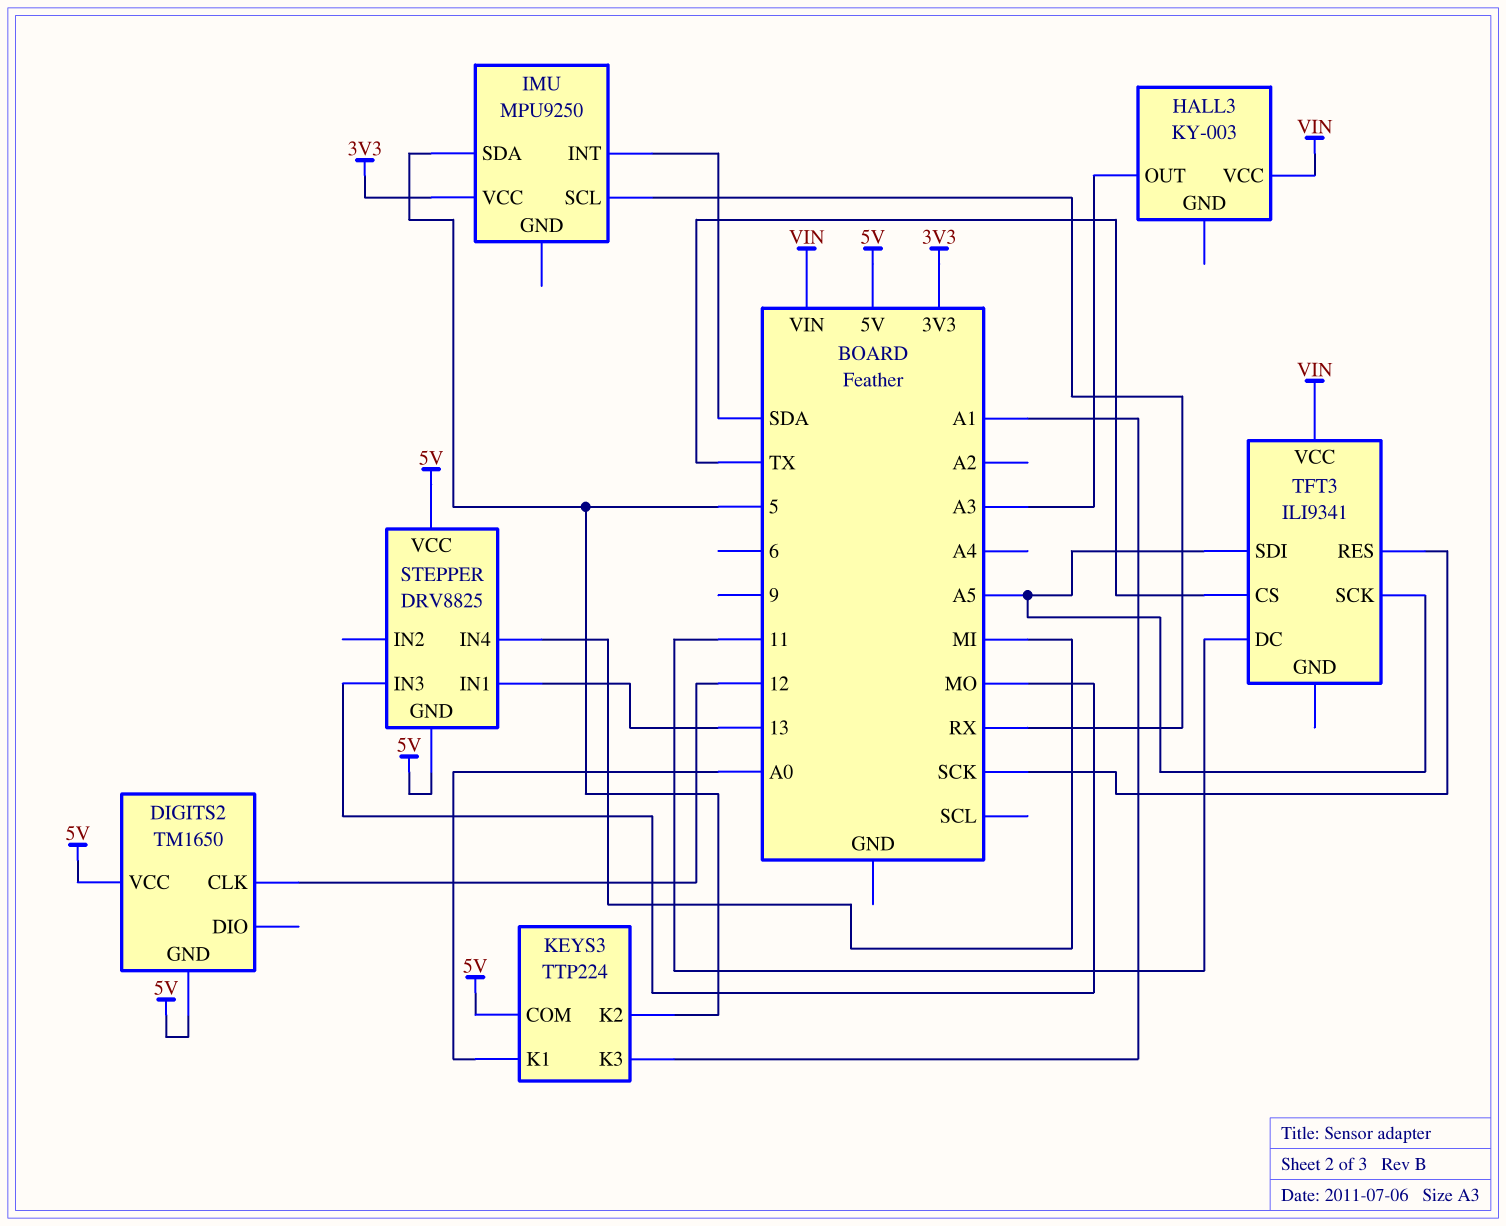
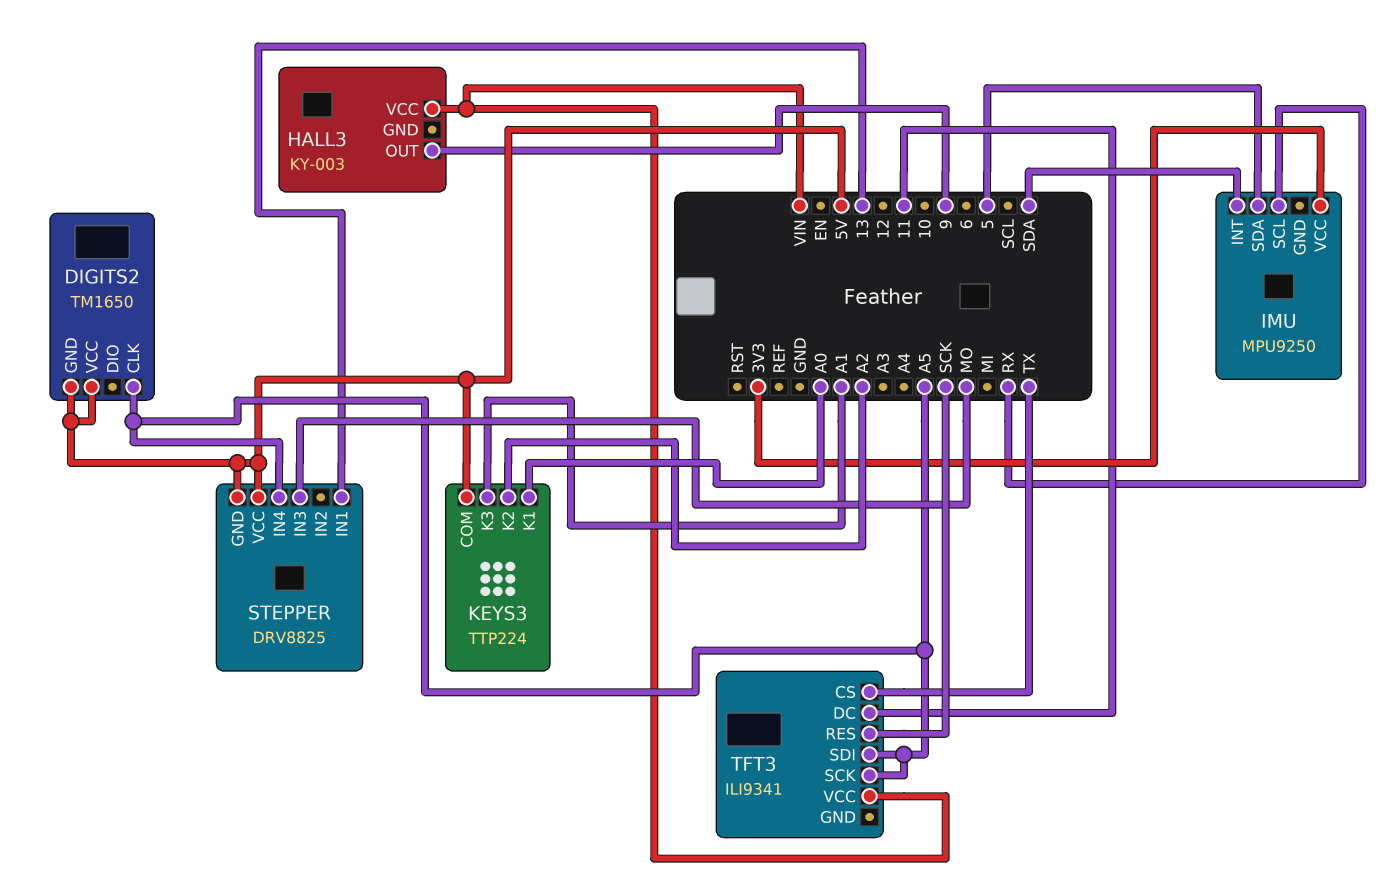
DIGITS2 pin CLK: 12 -> A5
HALL3 pin OUT: A3 -> 9
KEYS3 pin K2: 5 -> A2
STEPPER pin IN4: MI -> A5

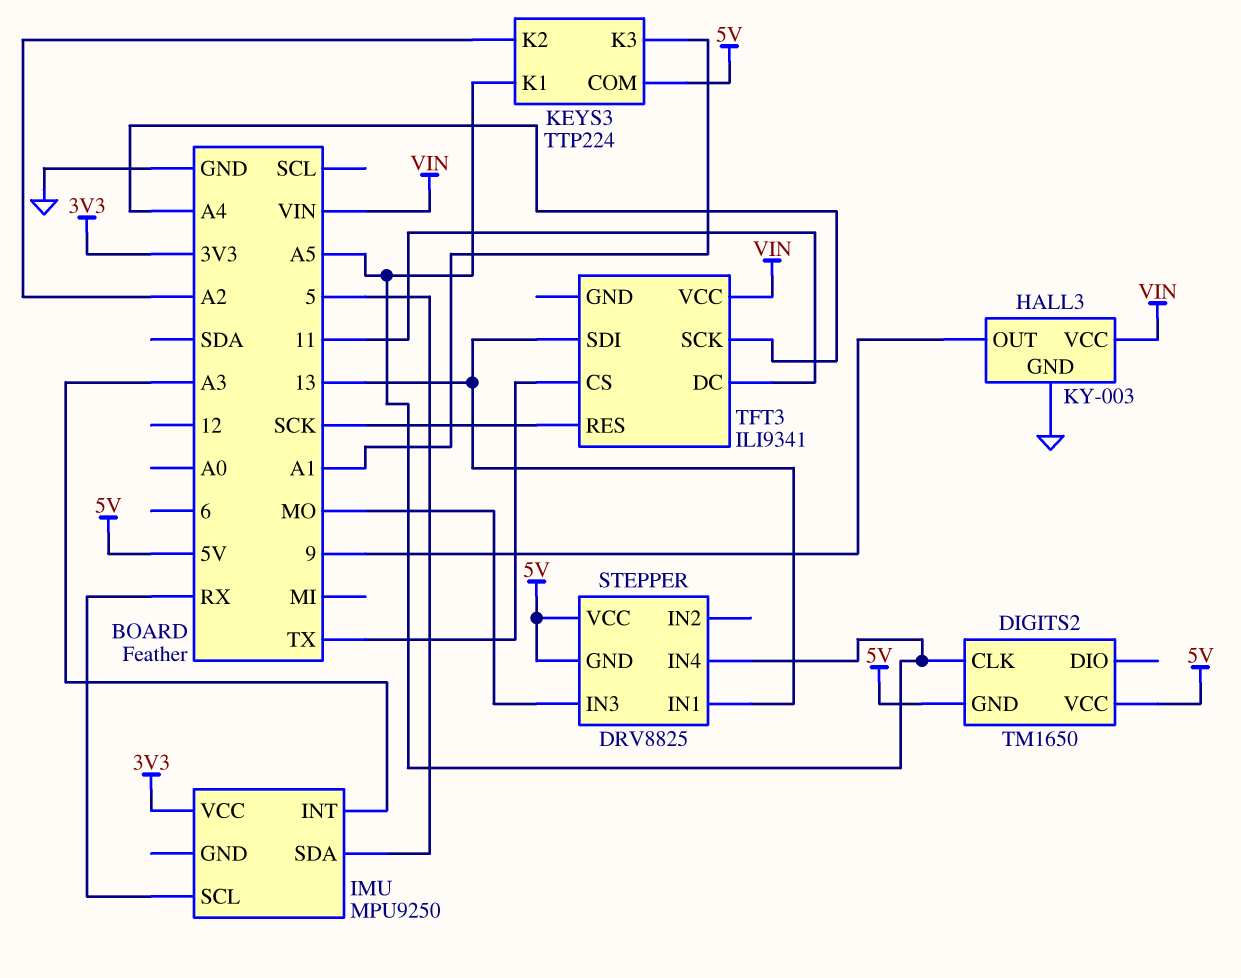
HALL3 pin GND: none -> GND
IMU pin INT: SDA -> A3
KEYS3 pin K1: A0 -> A5
TFT3 pin SCK: A5 -> A4
TFT3 pin SDI: A5 -> 13

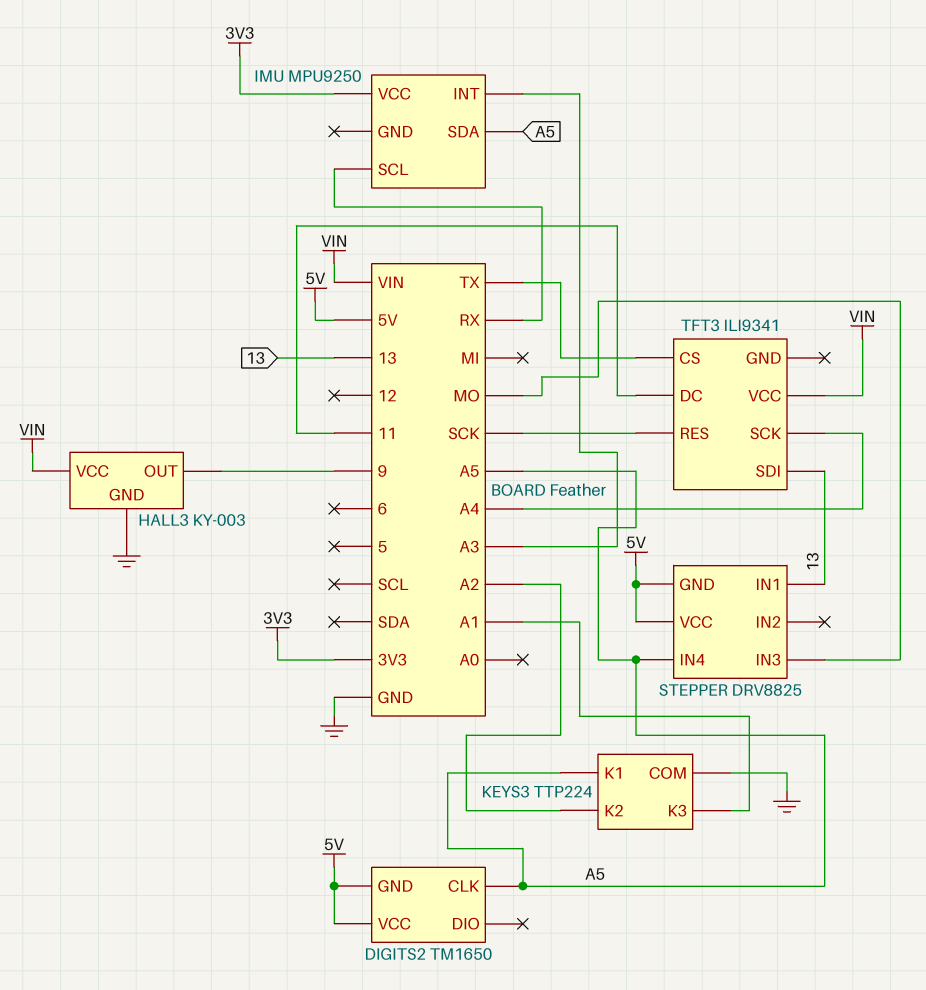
IMU pin SDA: 5 -> A5
KEYS3 pin COM: 5V -> GND

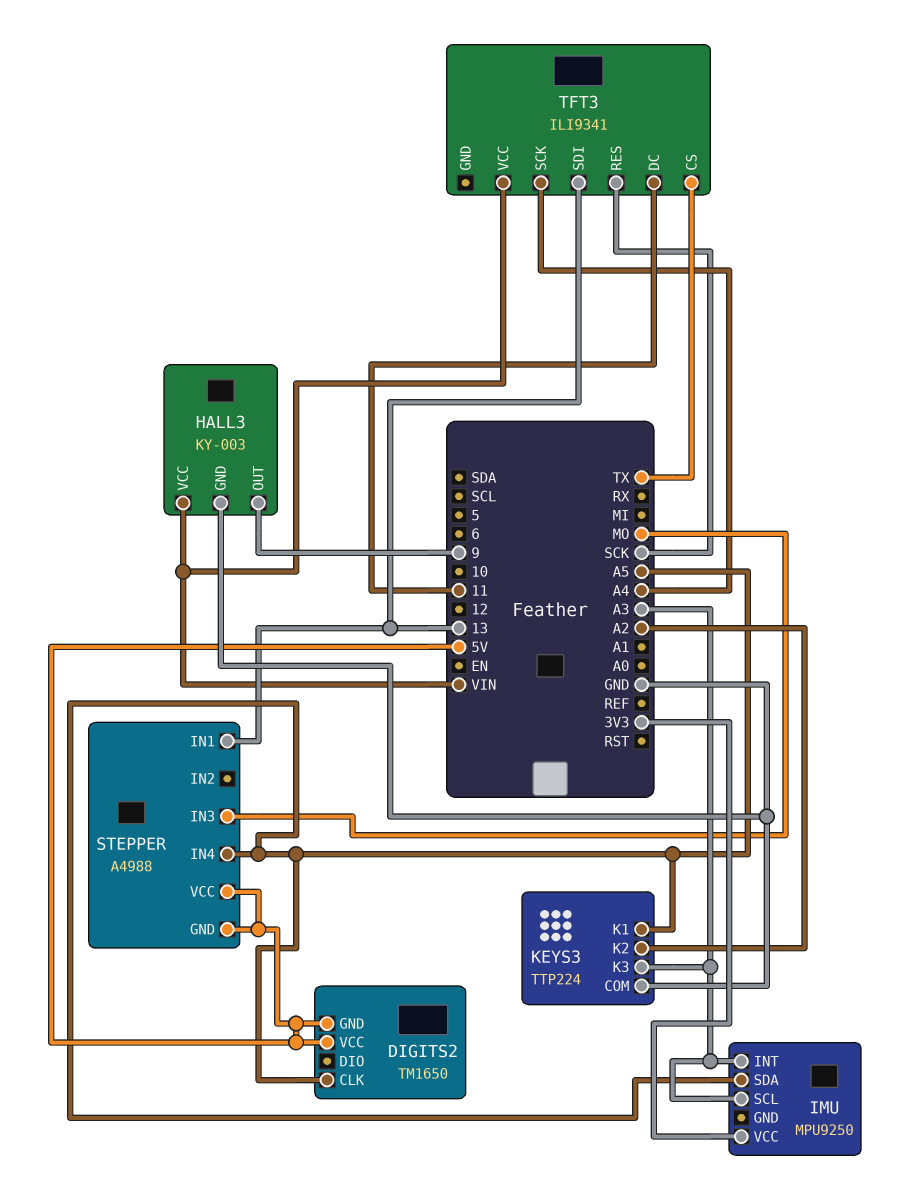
IMU pin SCL: RX -> A3
KEYS3 pin K3: A1 -> A3
STEPPER: DRV8825 -> A4988

